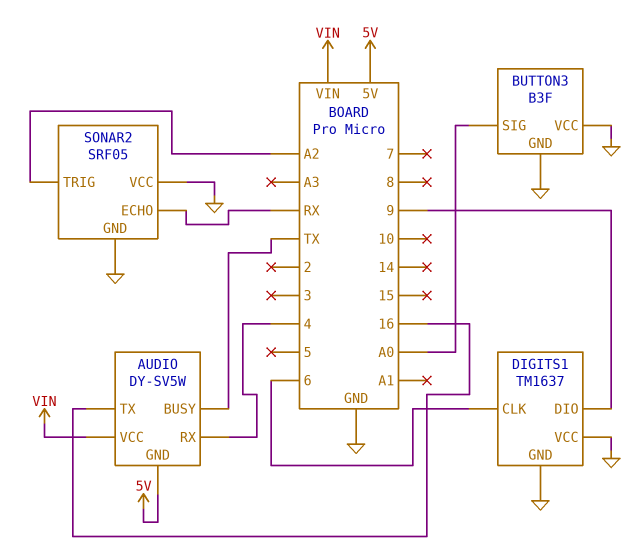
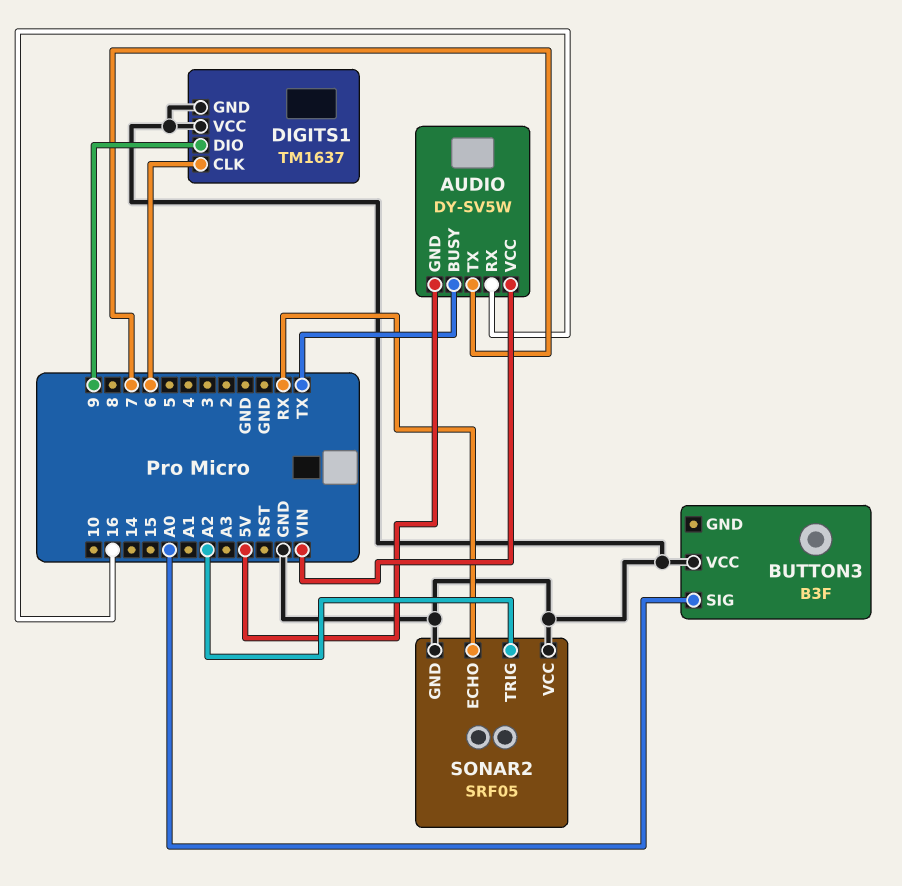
AUDIO pin RX: 4 -> 16
AUDIO pin TX: 16 -> 7
BUTTON3 pin GND: GND -> none

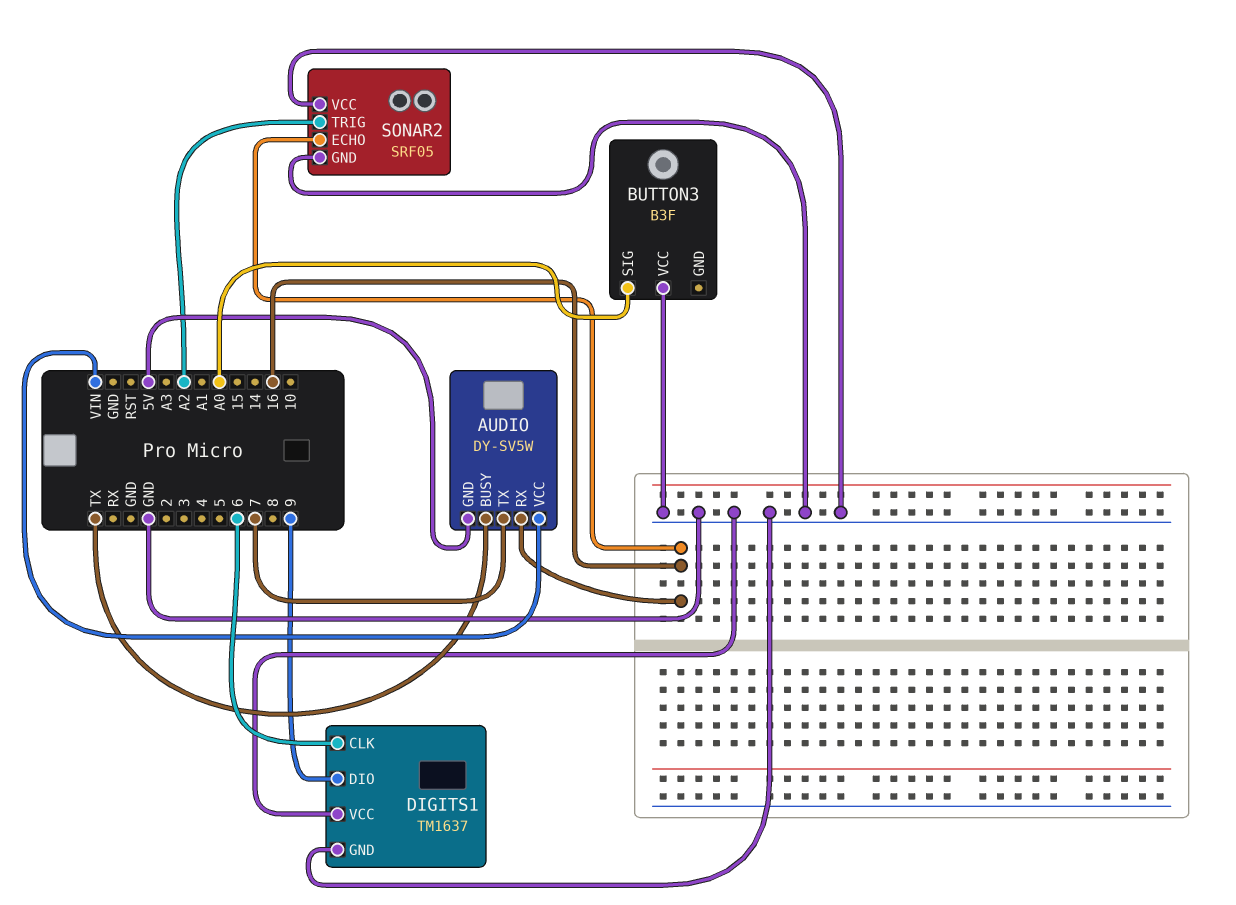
SONAR2 pin ECHO: RX -> 16

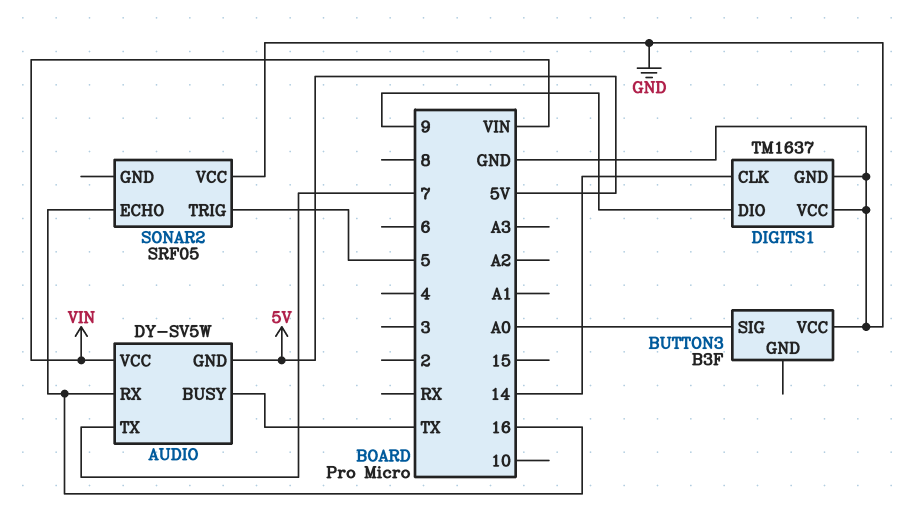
DIGITS1 pin CLK: 6 -> 14
SONAR2 pin GND: GND -> none
SONAR2 pin TRIG: A2 -> 5

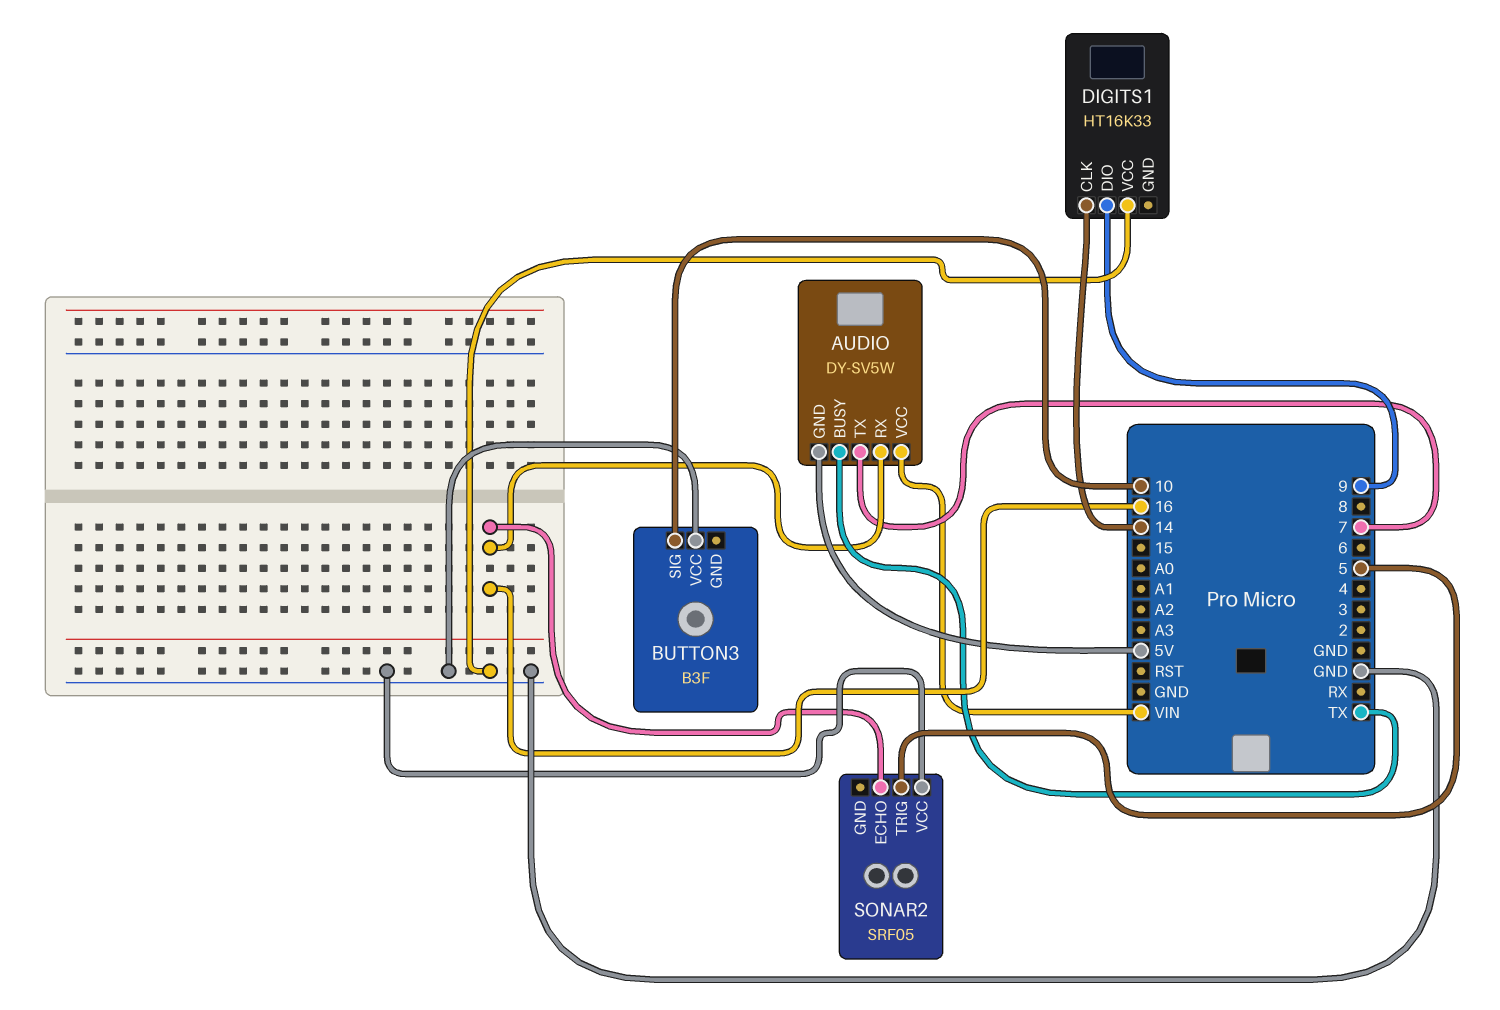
BUTTON3 pin SIG: A0 -> 10
DIGITS1: TM1637 -> HT16K33
DIGITS1 pin GND: GND -> none

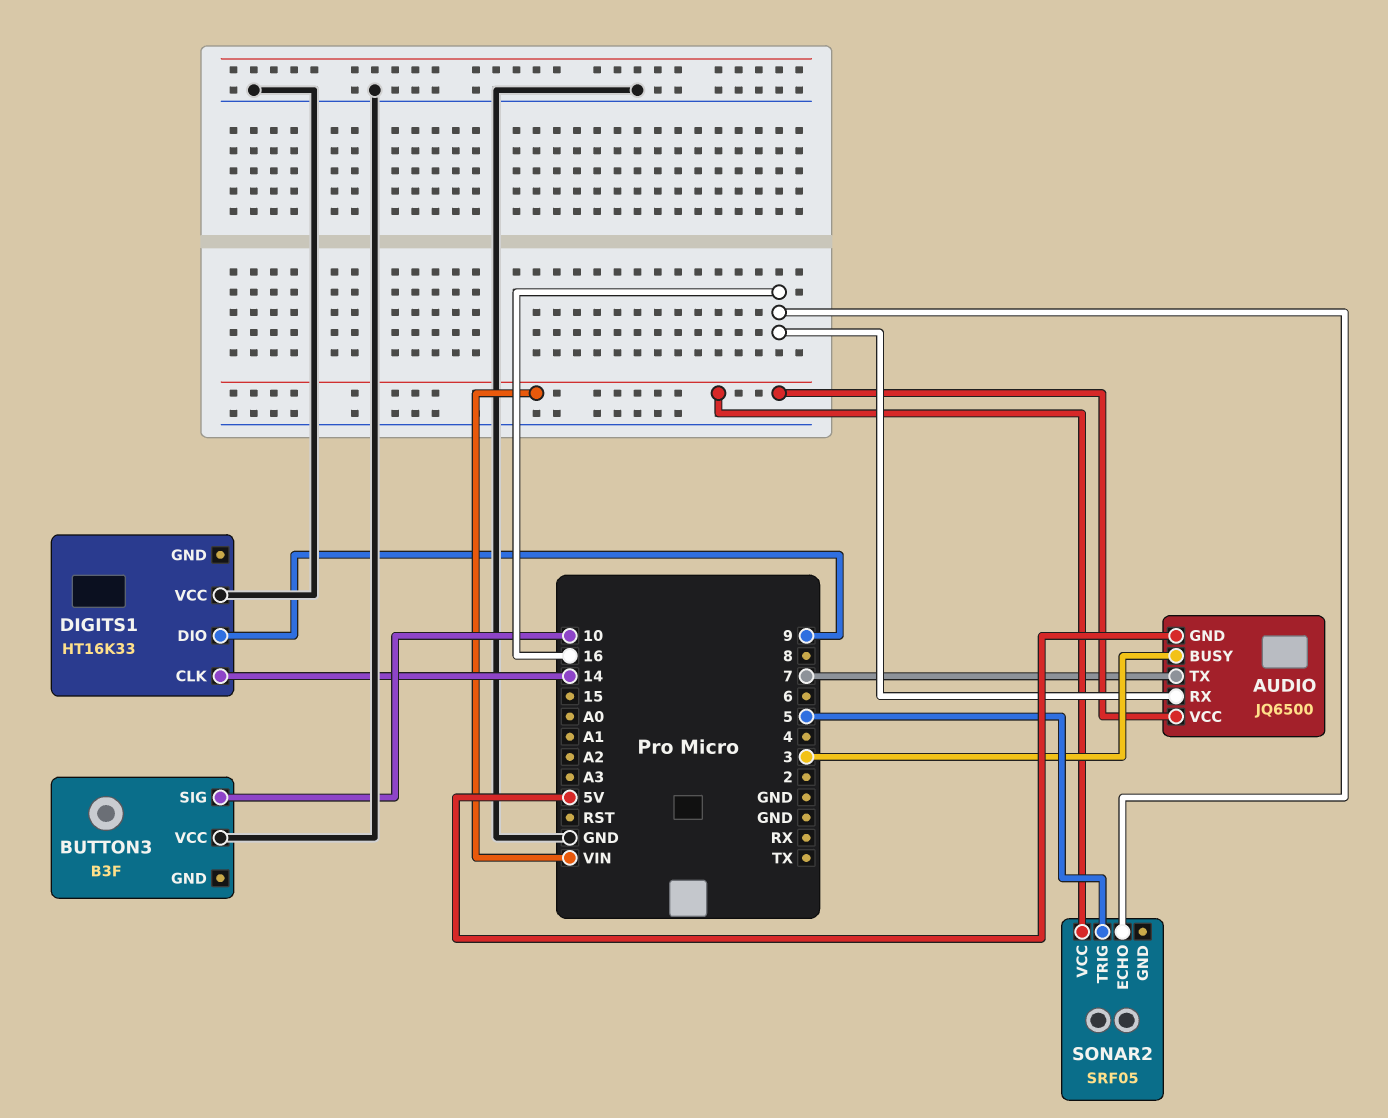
AUDIO: DY-SV5W -> JQ6500
AUDIO pin BUSY: TX -> 3
SONAR2 pin VCC: GND -> VIN

